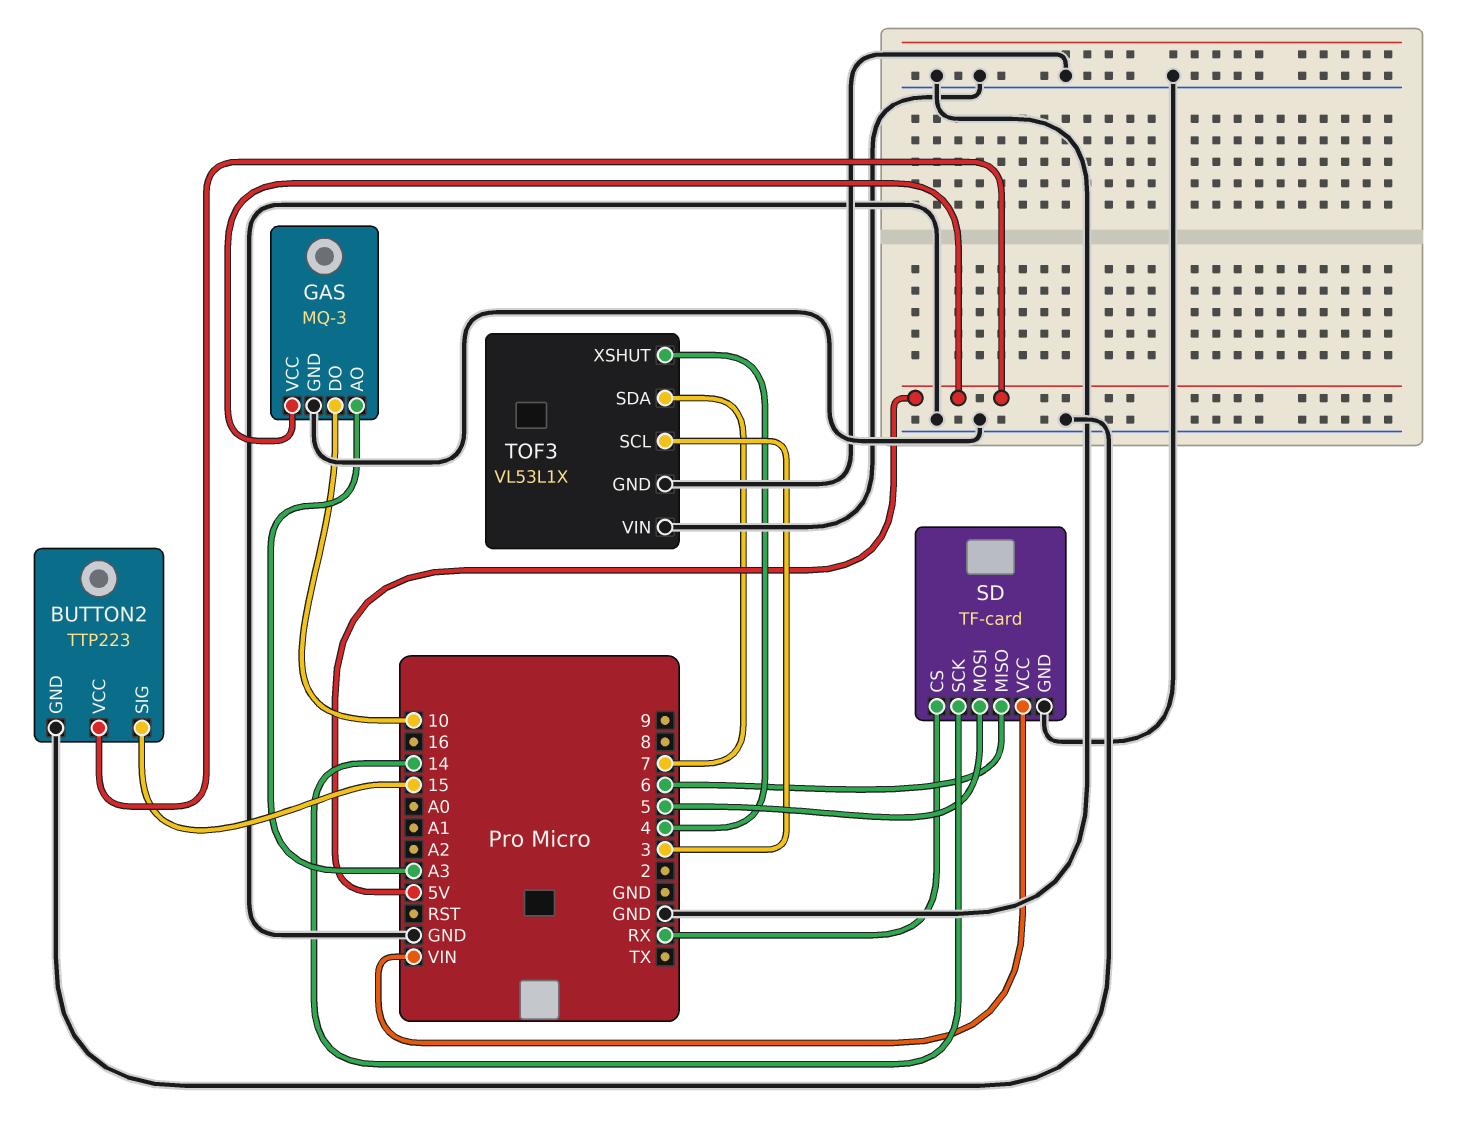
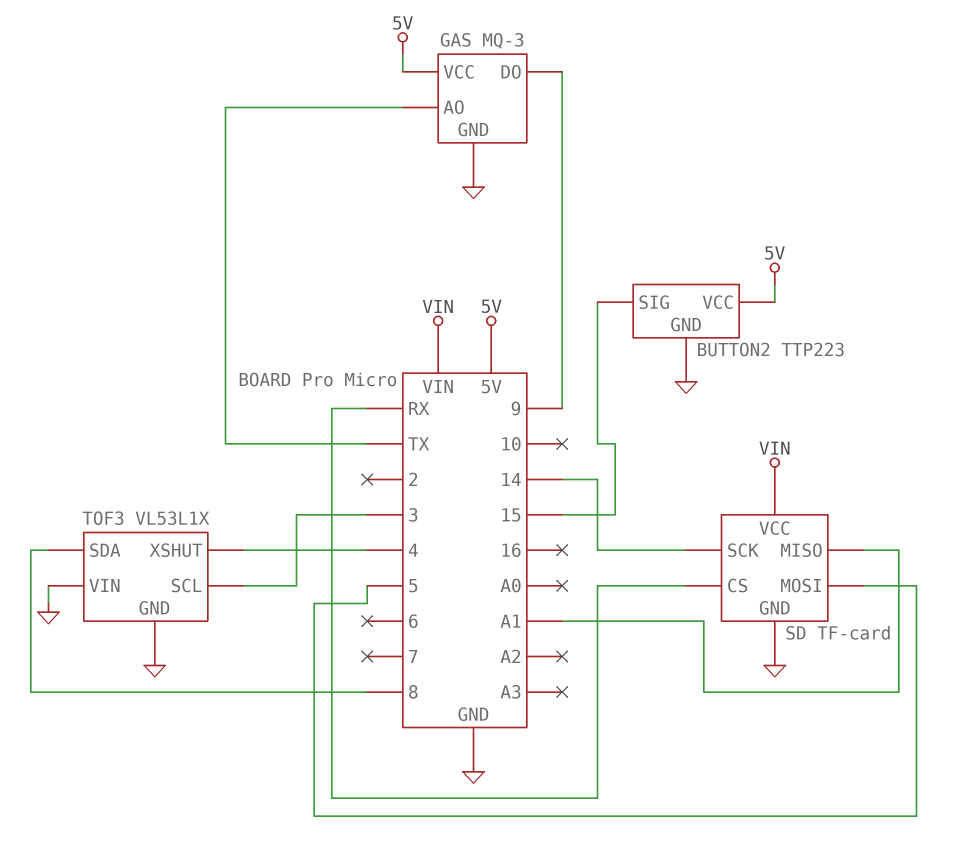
GAS pin AO: A3 -> TX
GAS pin DO: 10 -> 9
SD pin MISO: 6 -> A1
TOF3 pin SDA: 7 -> 8

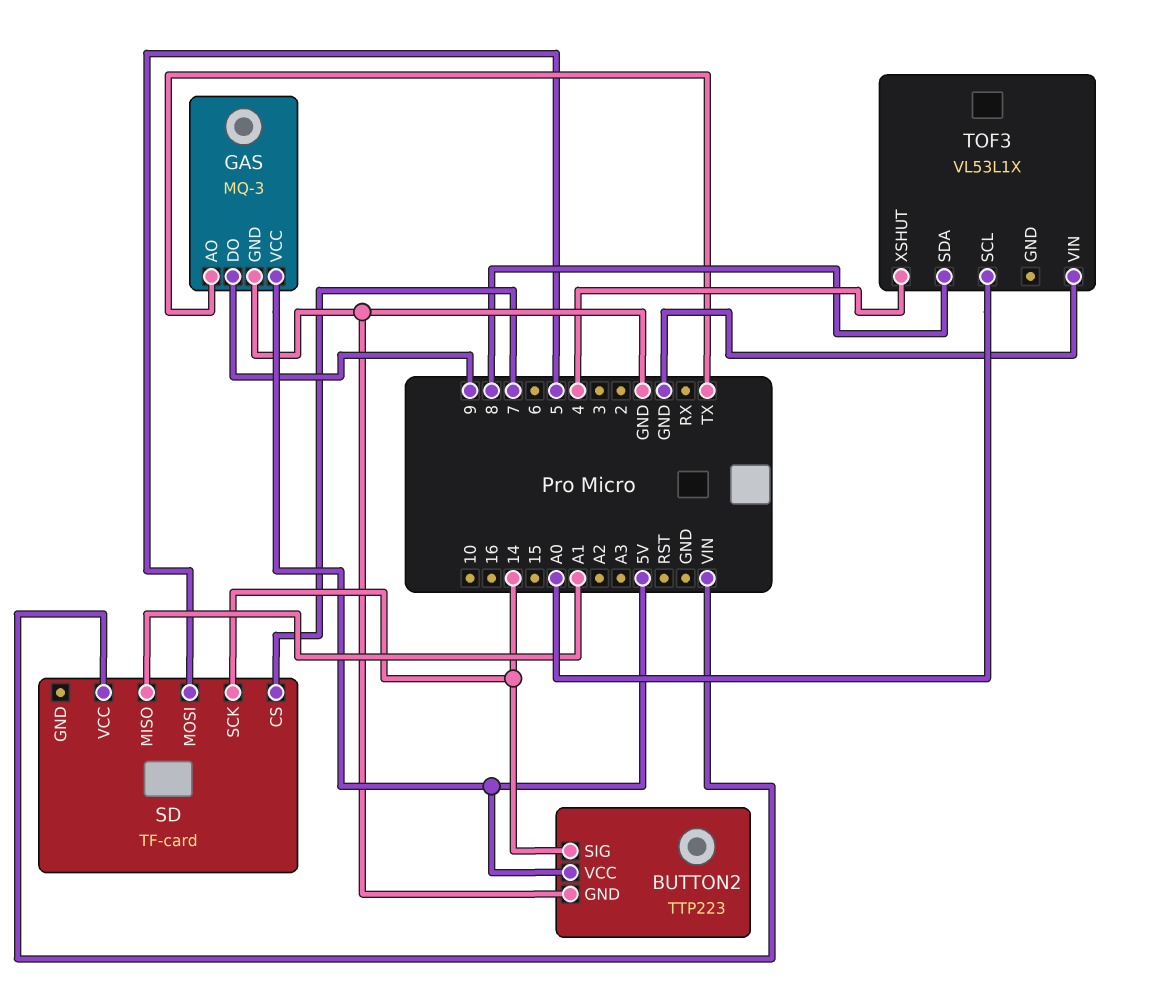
BUTTON2 pin SIG: 15 -> 14
SD pin CS: RX -> 7
SD pin GND: GND -> none
TOF3 pin GND: GND -> none
TOF3 pin SCL: 3 -> A0

